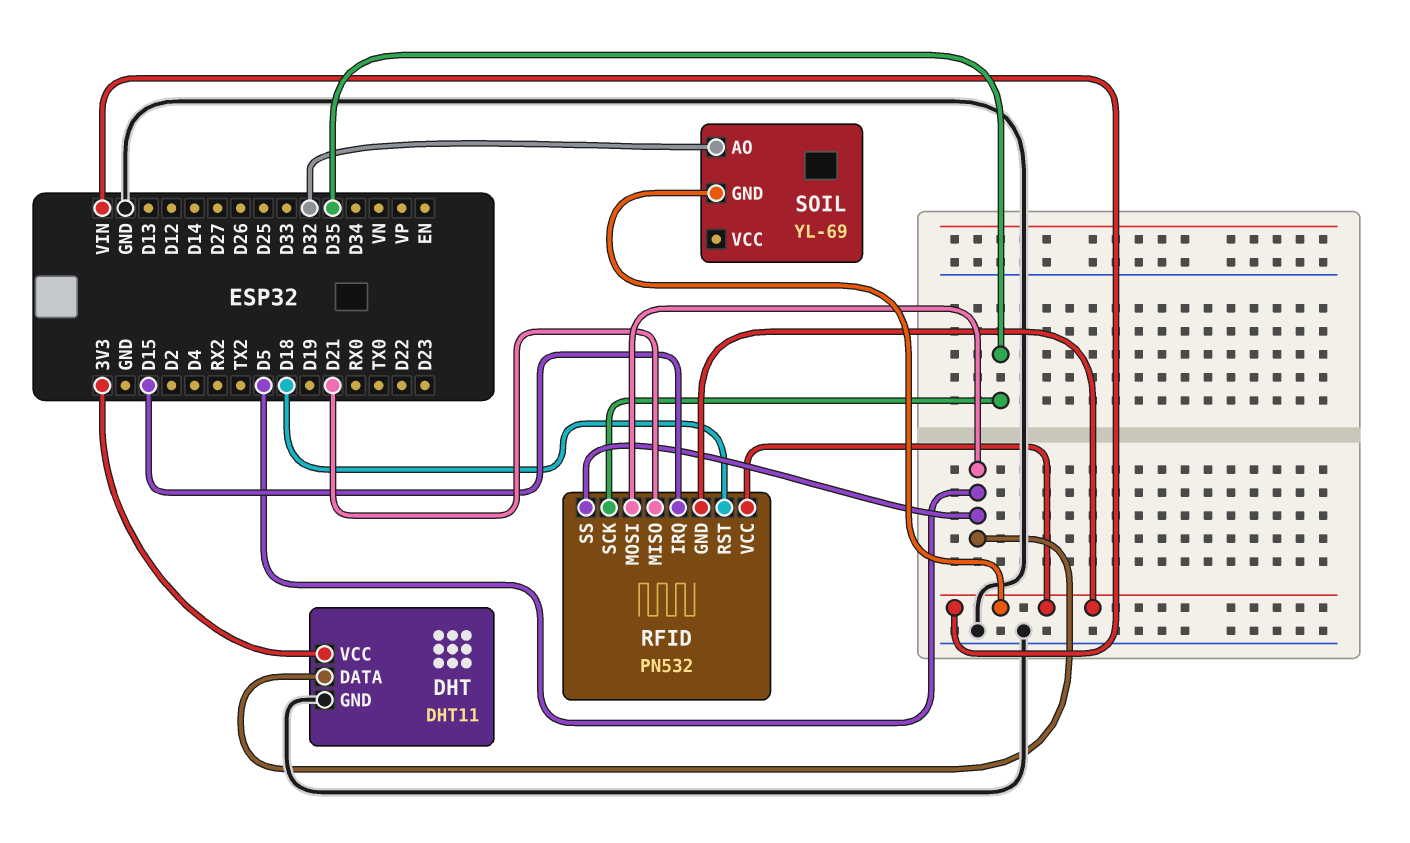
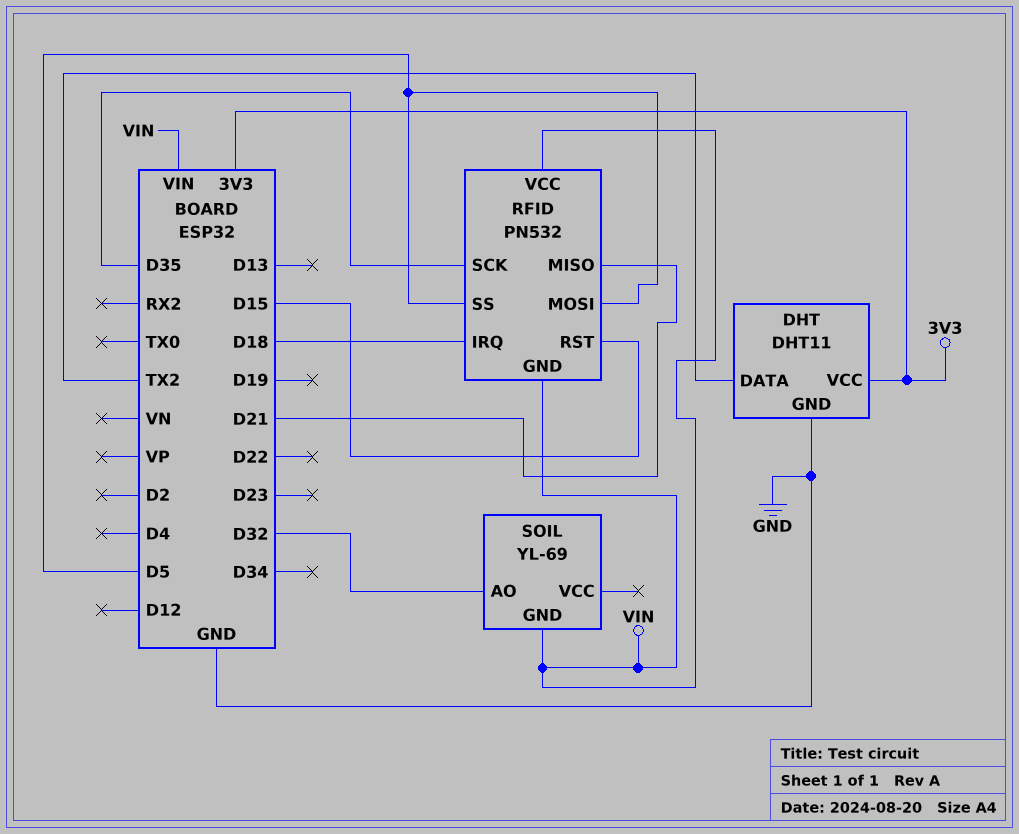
DHT pin DATA: D5 -> TX2
RFID pin IRQ: D15 -> D18
RFID pin RST: D18 -> D15

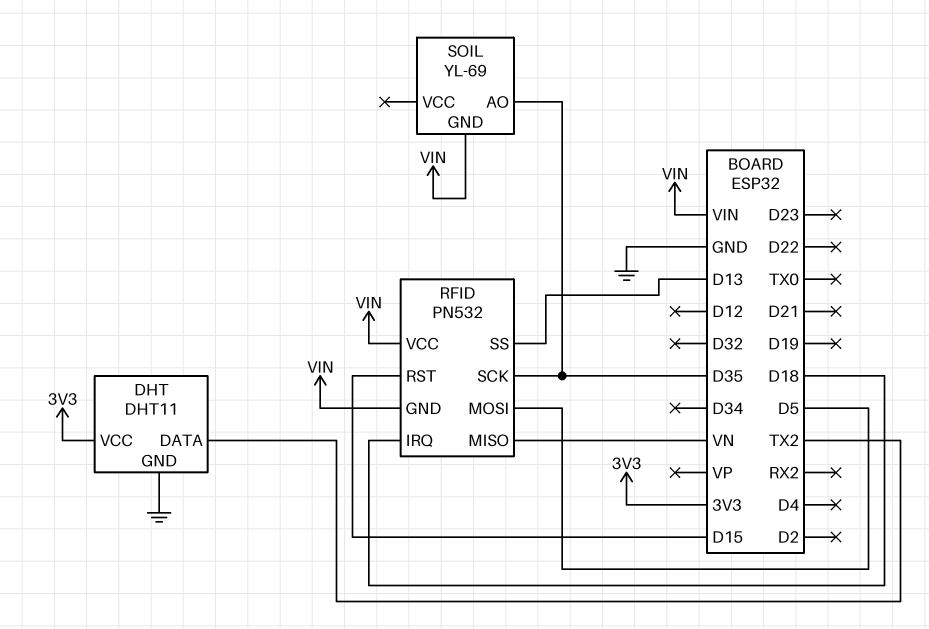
RFID pin MISO: D21 -> VN
RFID pin SS: D5 -> D13
SOIL pin AO: D32 -> D35

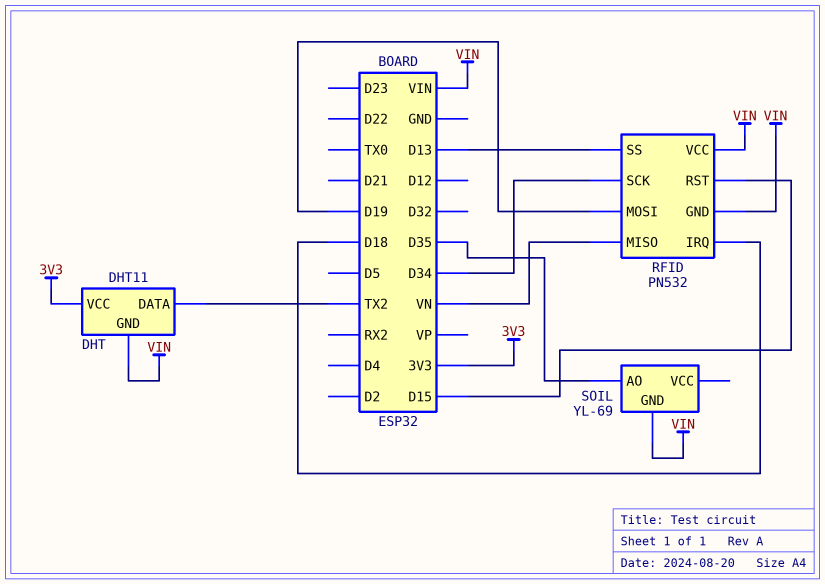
DHT pin GND: GND -> VIN
RFID pin MOSI: D5 -> D19
RFID pin SCK: D35 -> D34

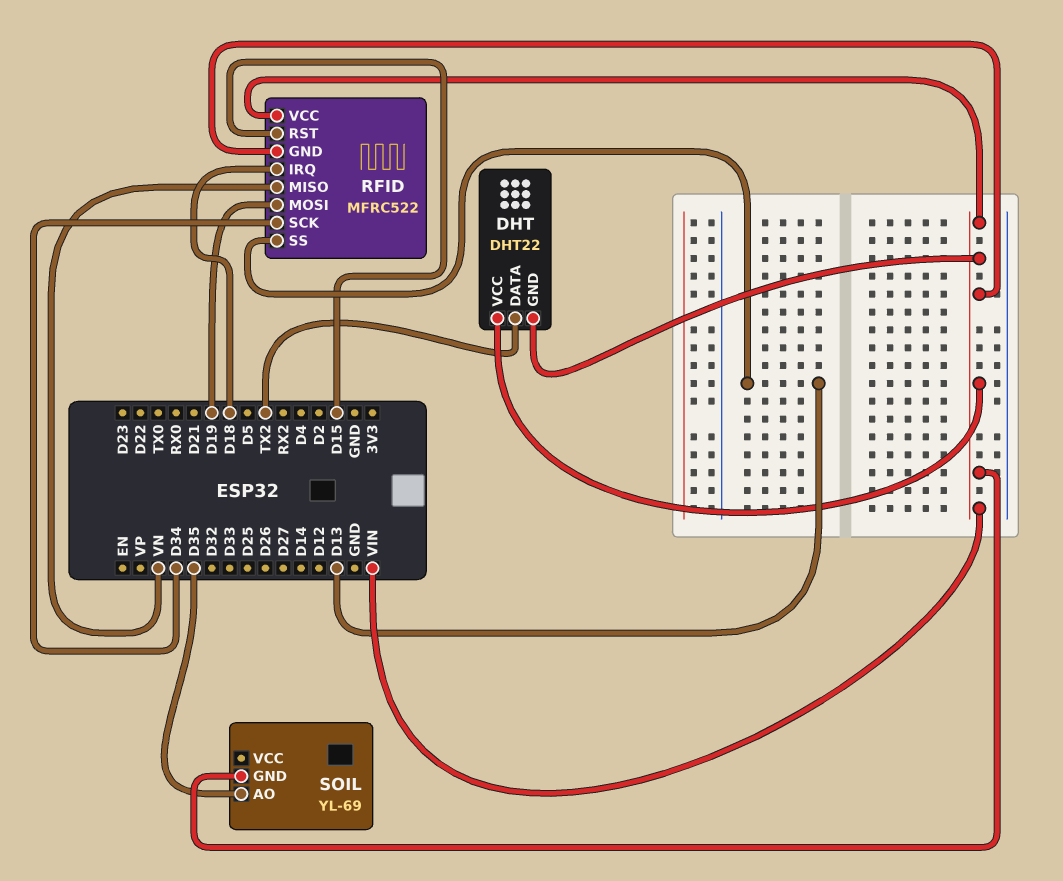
DHT: DHT11 -> DHT22
DHT pin VCC: 3V3 -> VIN
RFID: PN532 -> MFRC522

